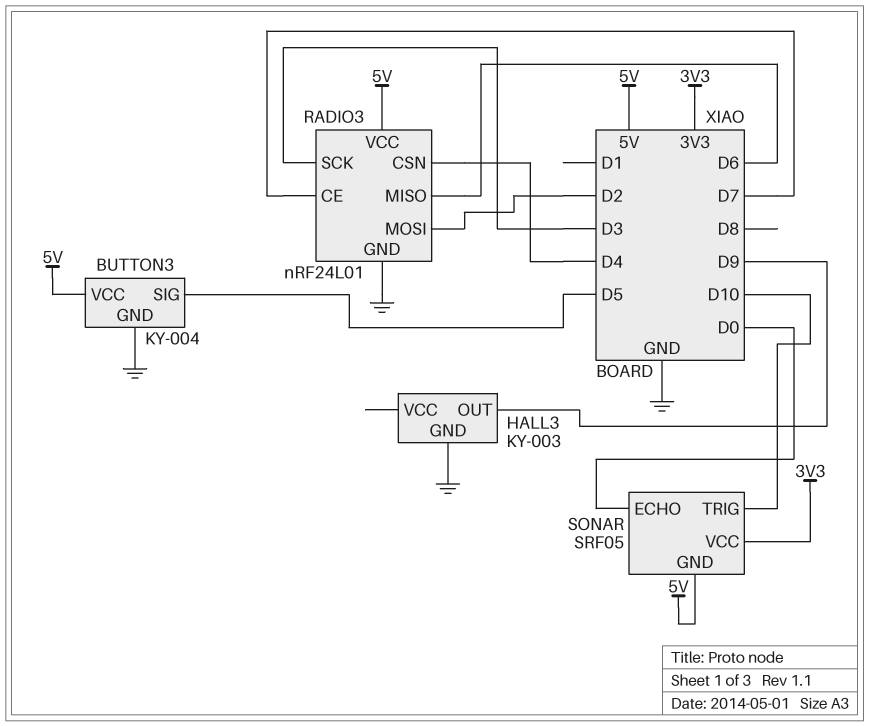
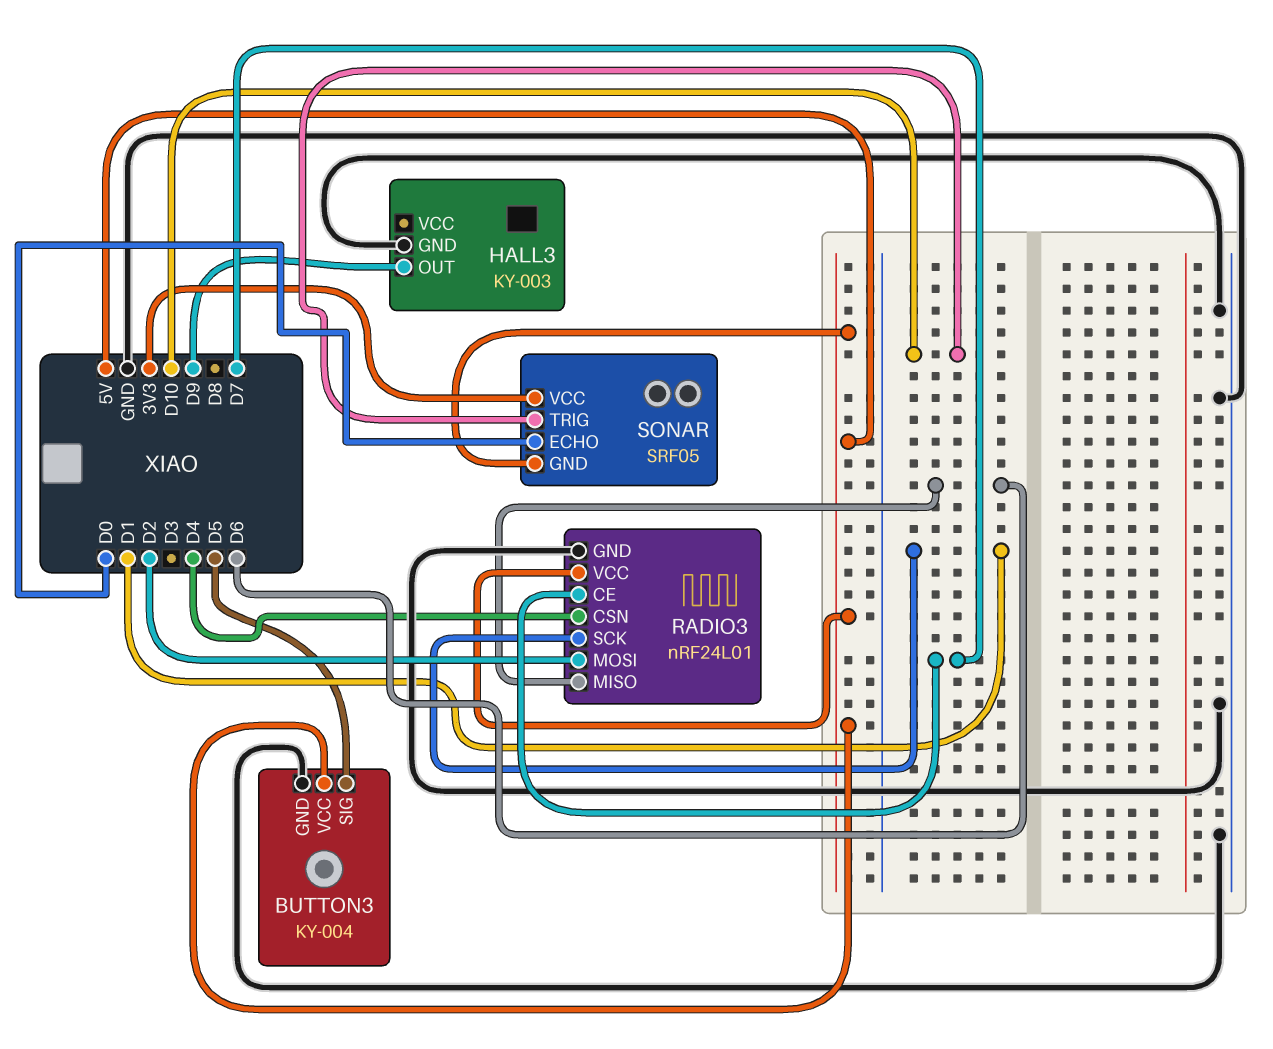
RADIO3 pin SCK: D3 -> D1

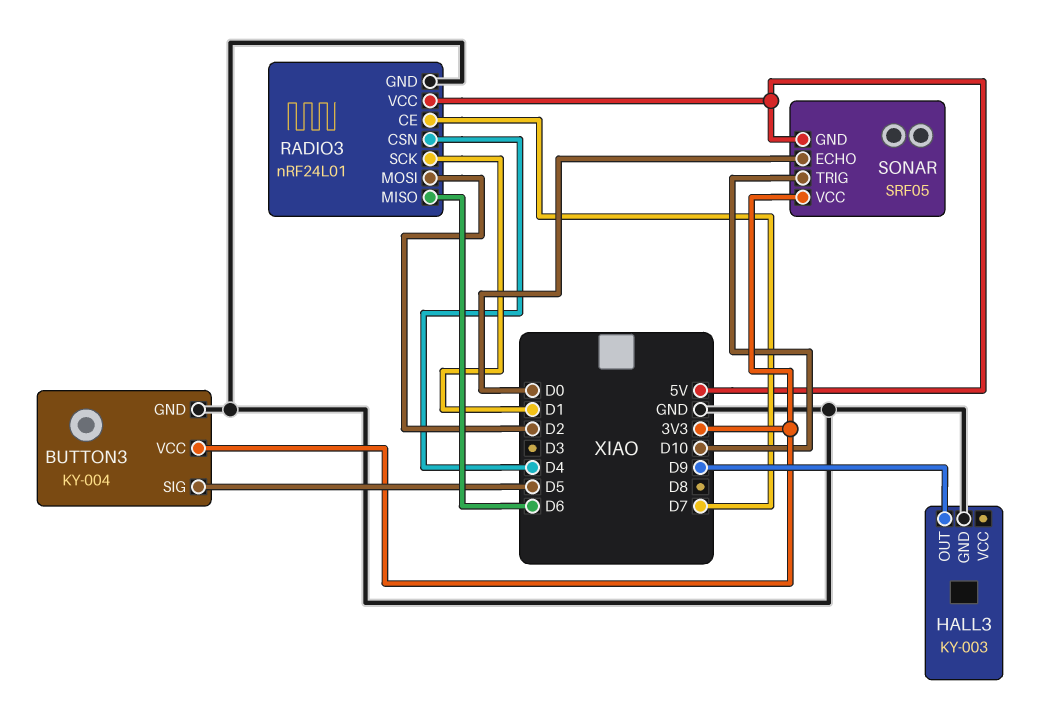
BUTTON3 pin VCC: 5V -> 3V3

